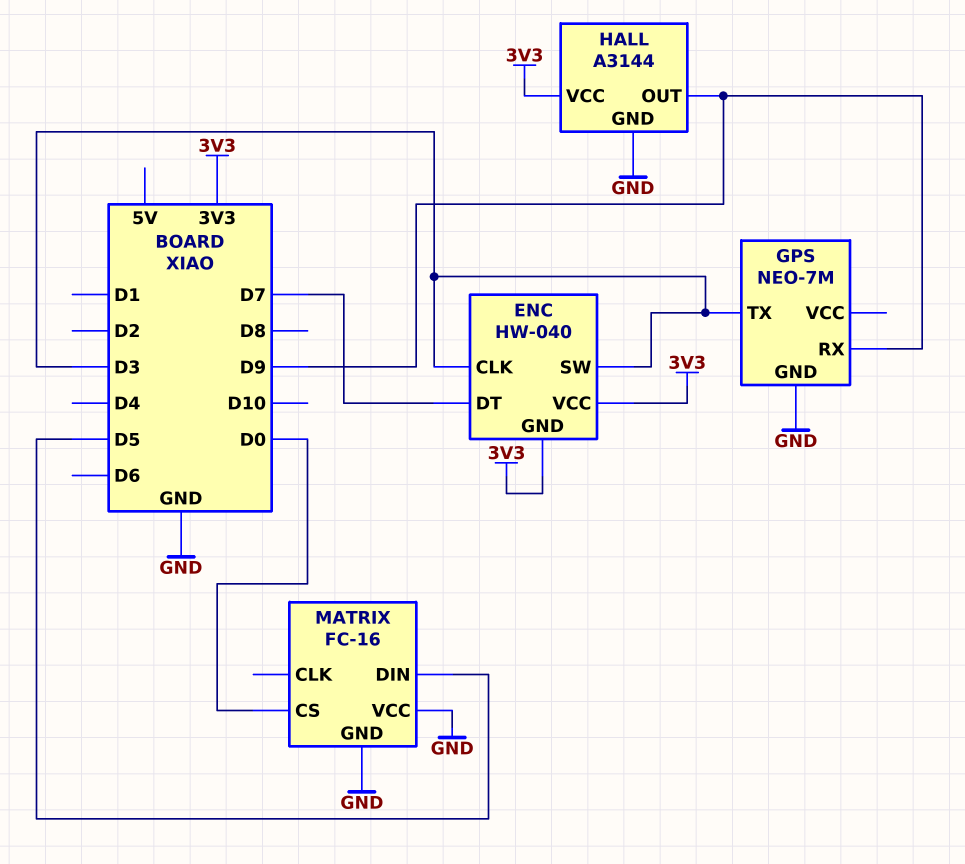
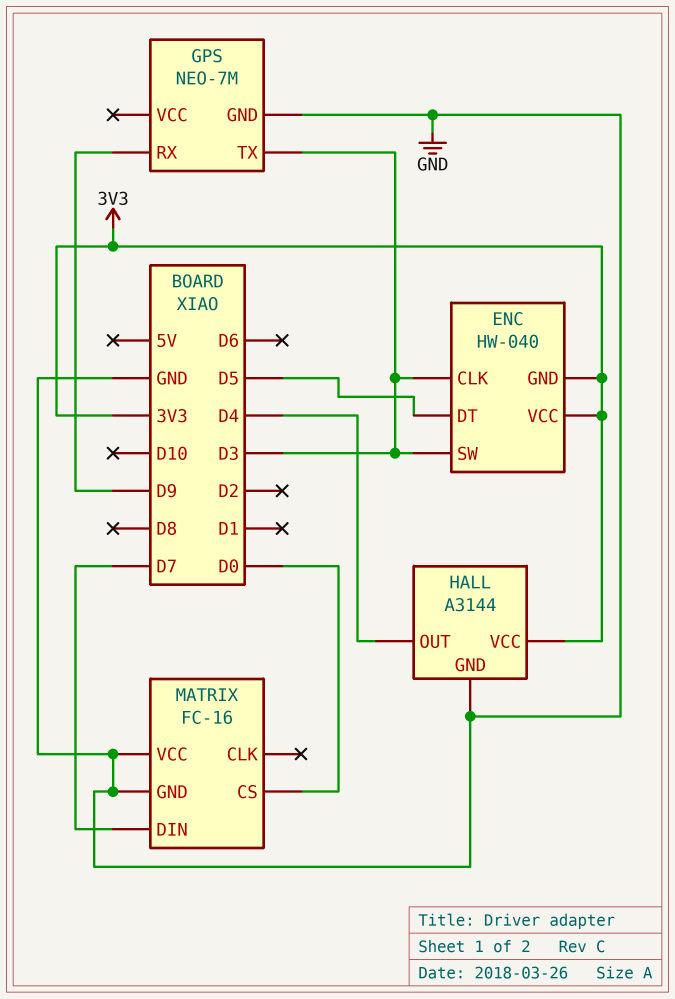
ENC pin DT: D7 -> D5
HALL pin OUT: D9 -> D4
MATRIX pin DIN: D5 -> D7

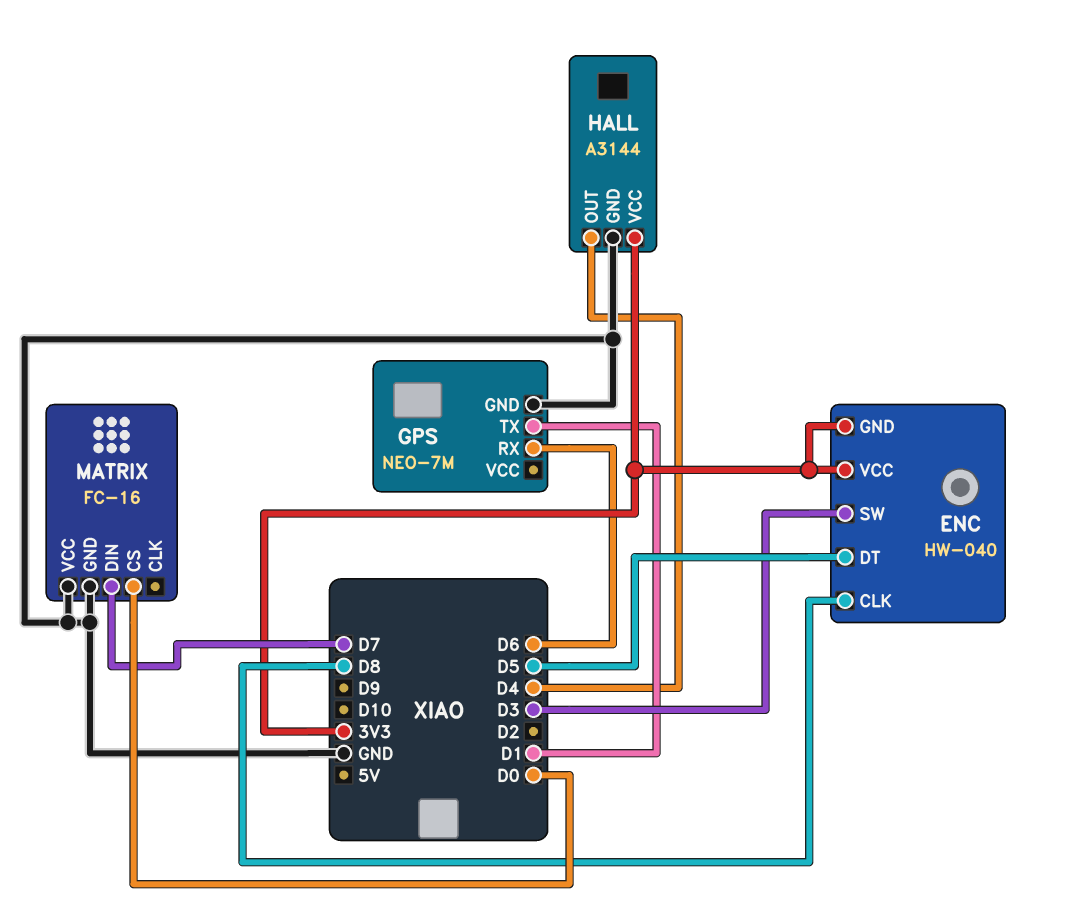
ENC pin CLK: D3 -> D8
GPS pin RX: D9 -> D6
GPS pin TX: D3 -> D1

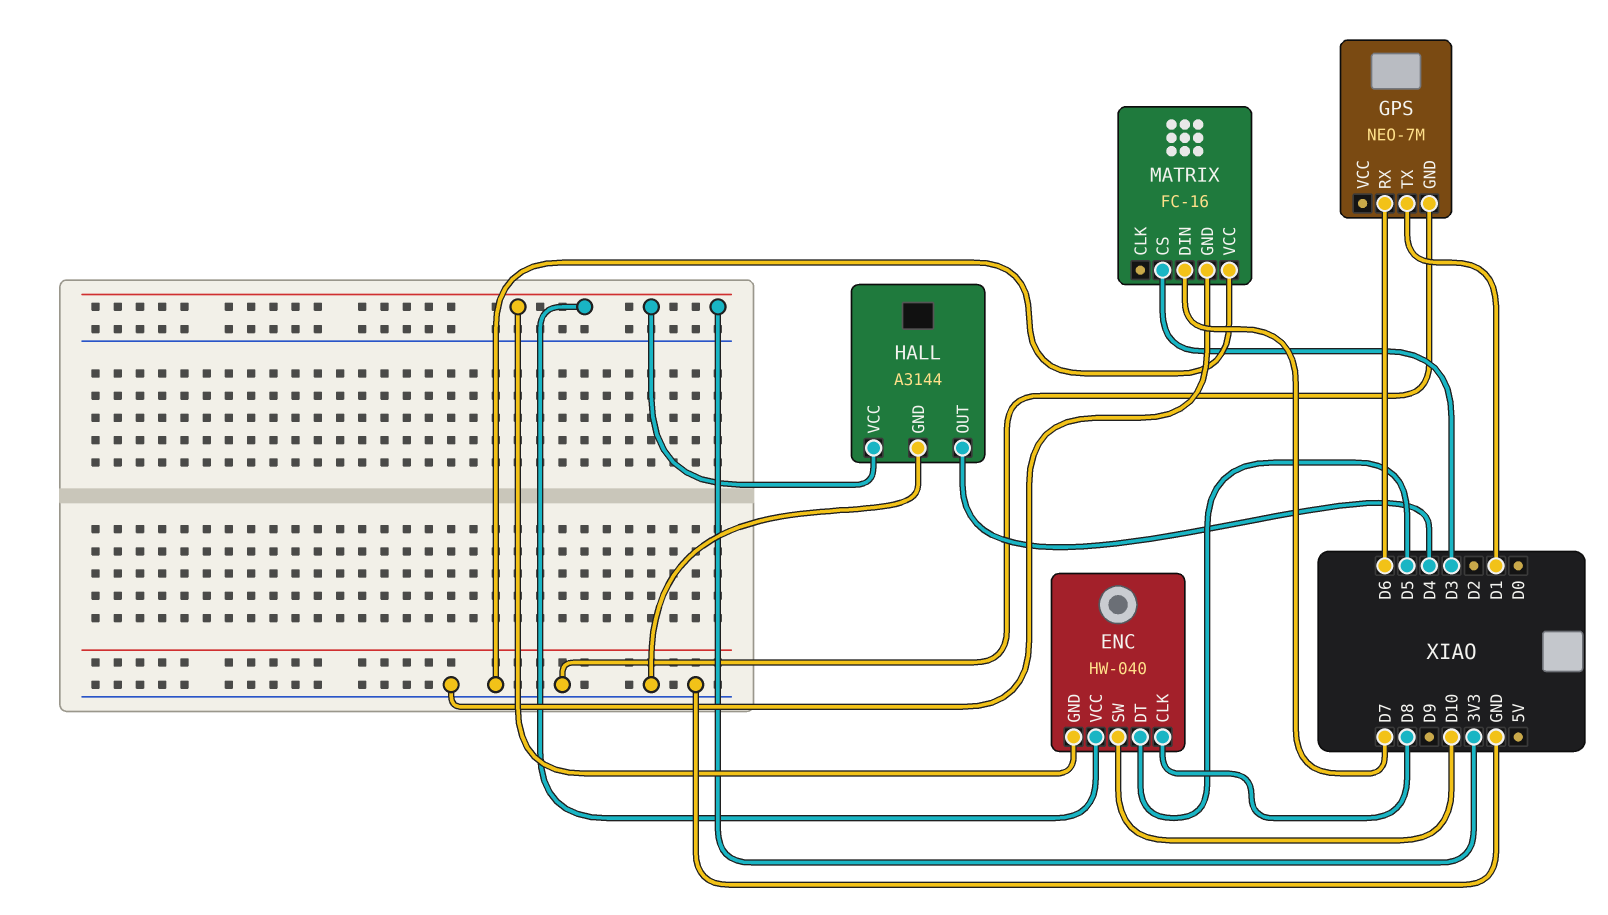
ENC pin SW: D3 -> D10
MATRIX pin CS: D0 -> D3

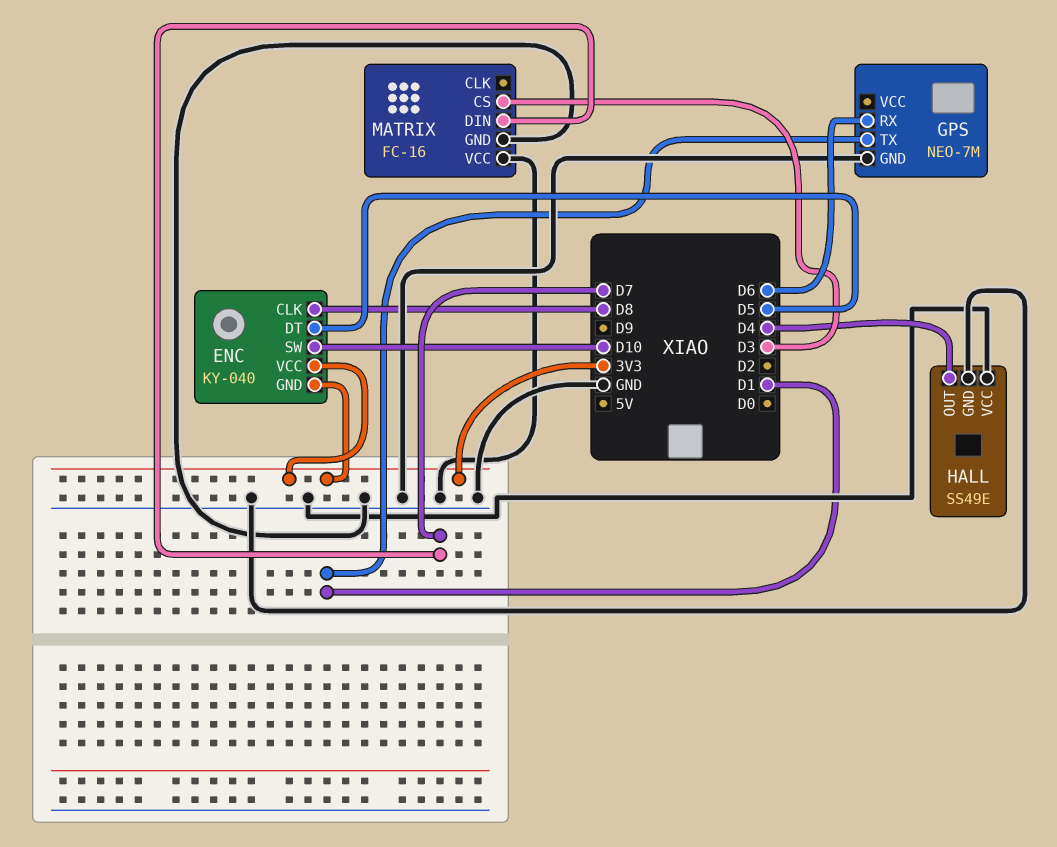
ENC: HW-040 -> KY-040
HALL: A3144 -> SS49E
HALL pin VCC: 3V3 -> GND

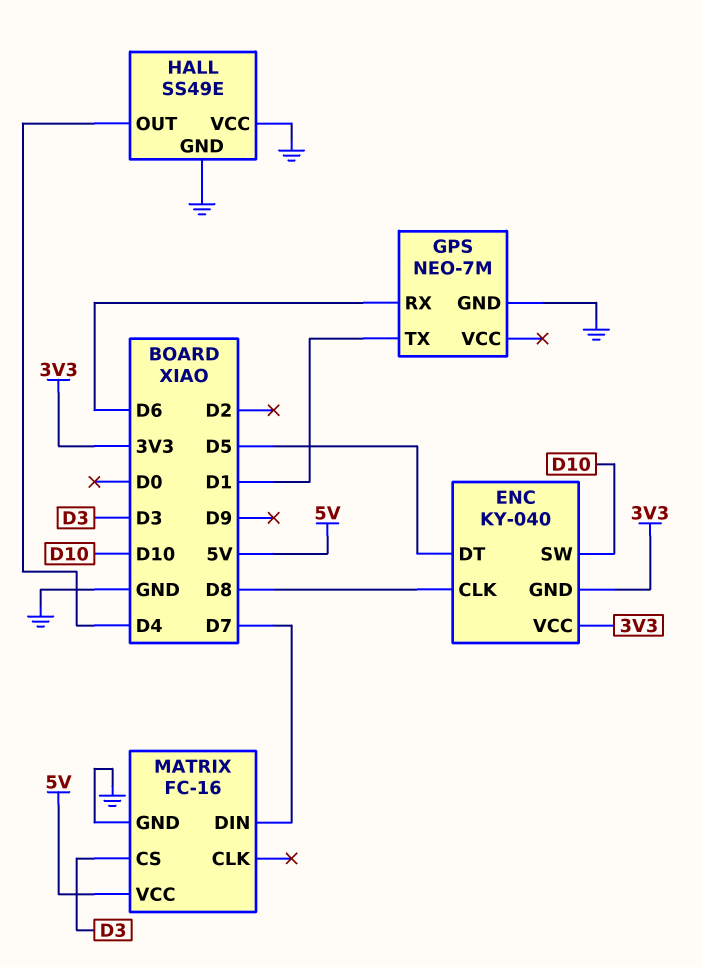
MATRIX pin VCC: GND -> 5V

